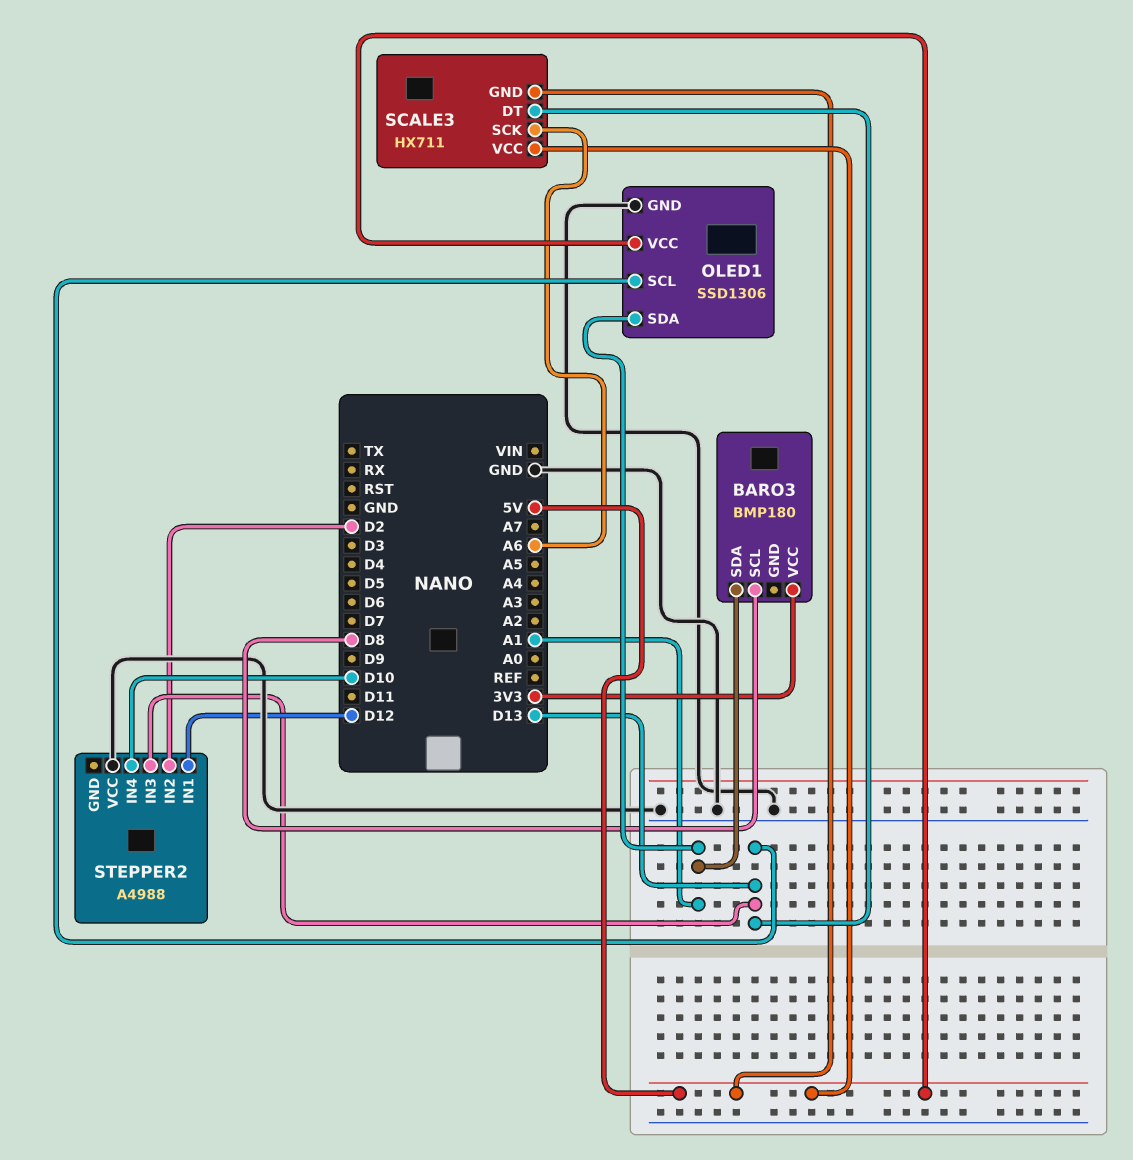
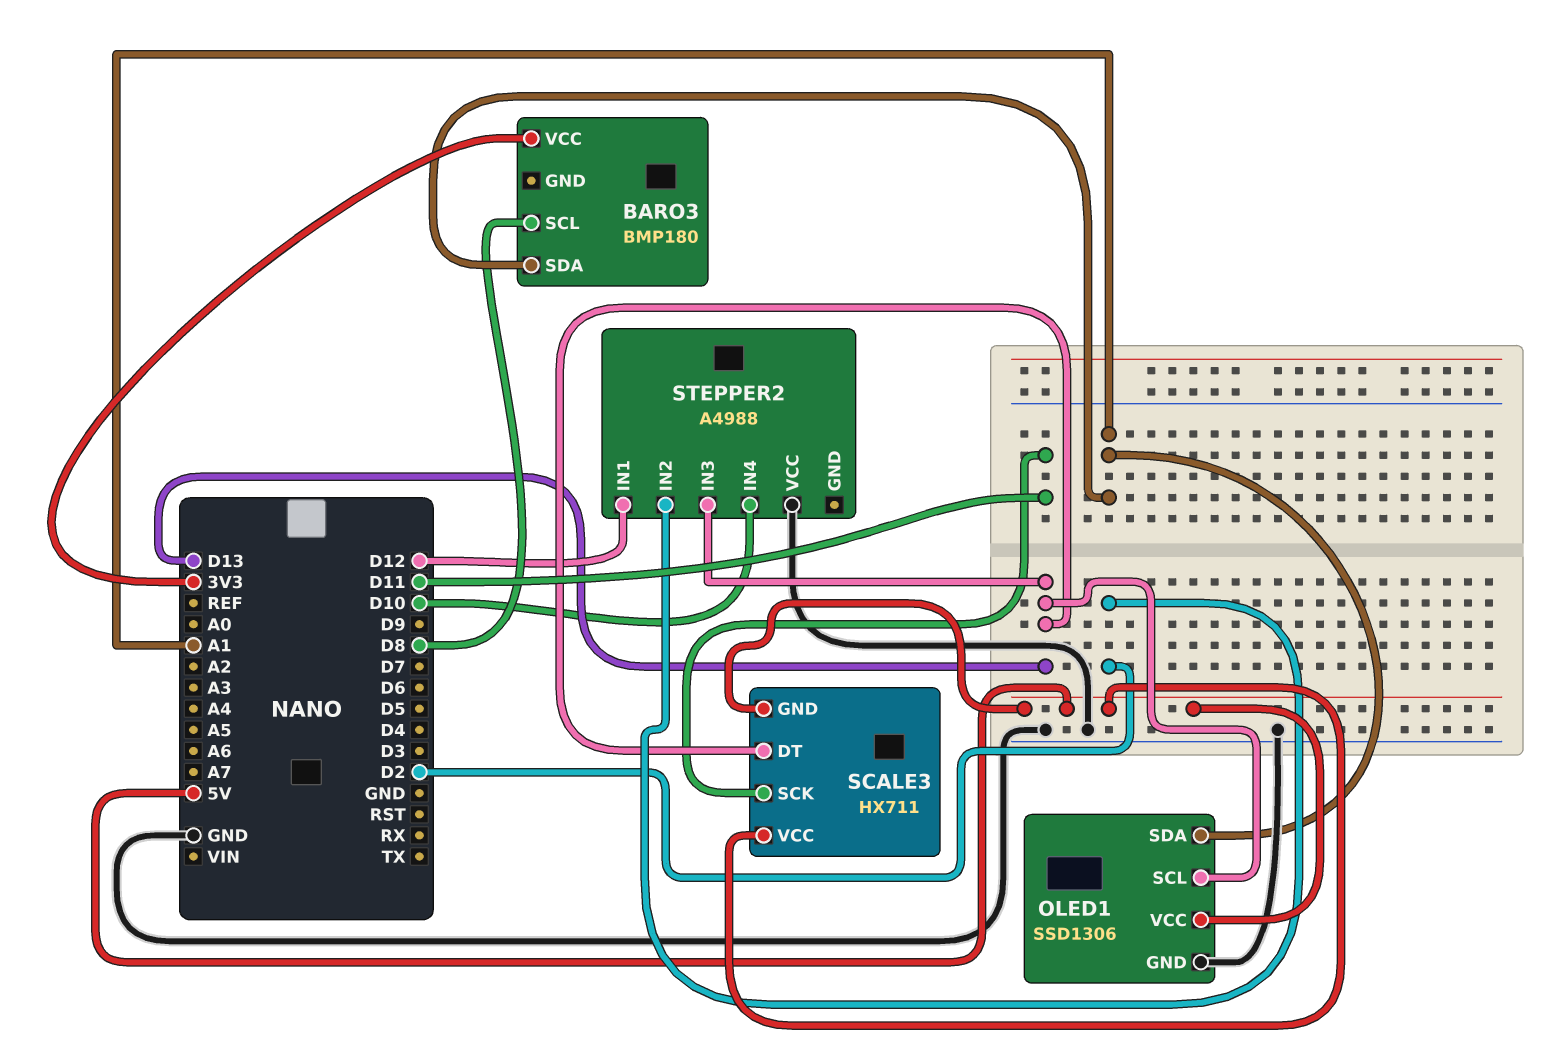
SCALE3 pin SCK: A6 -> D11

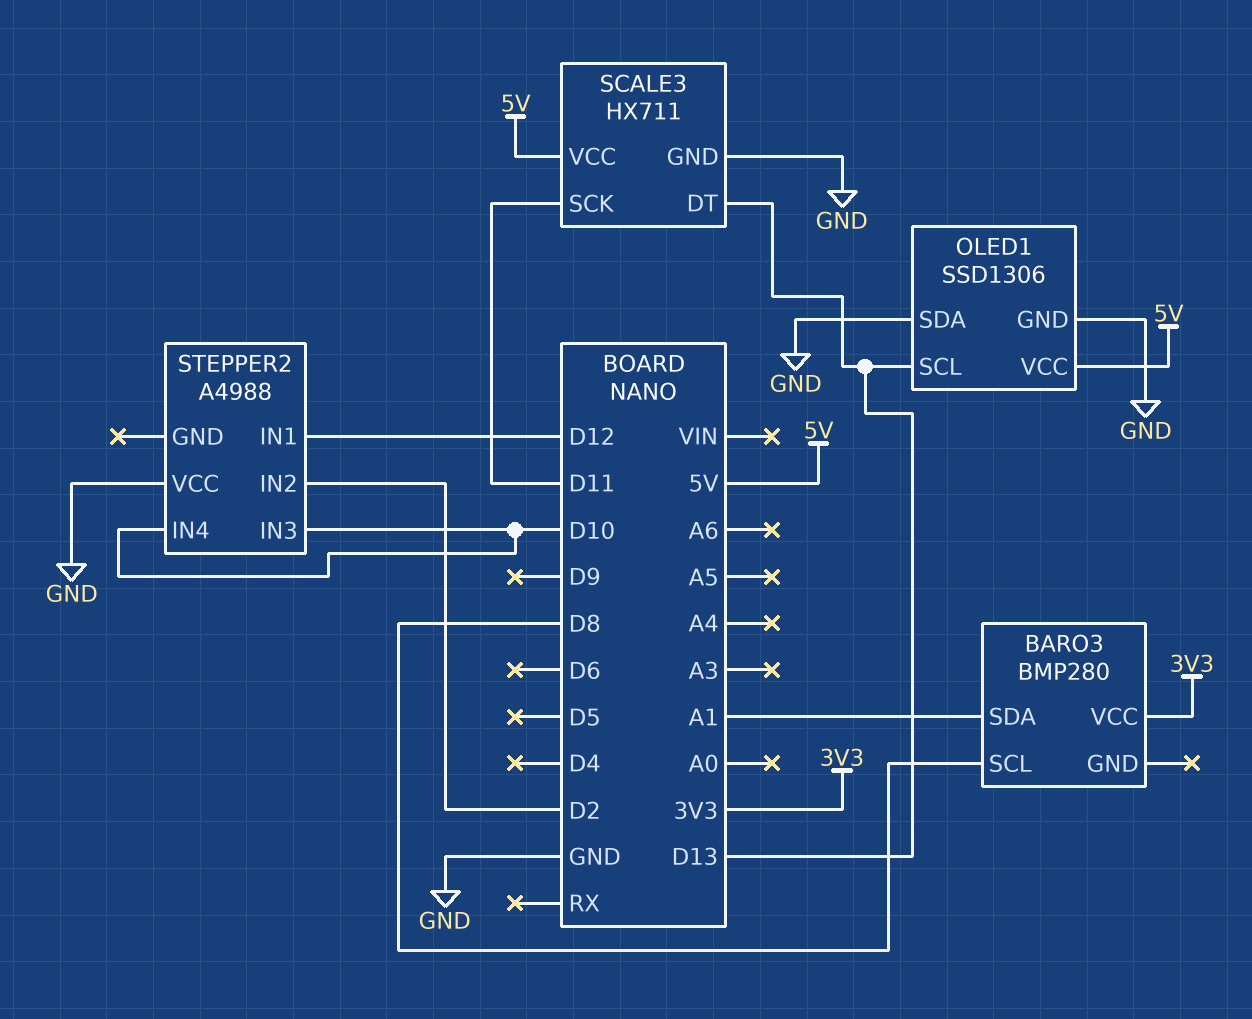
BARO3: BMP180 -> BMP280
OLED1 pin SDA: A1 -> GND
SCALE3 pin GND: 5V -> GND
STEPPER2 pin IN3: D13 -> D10

